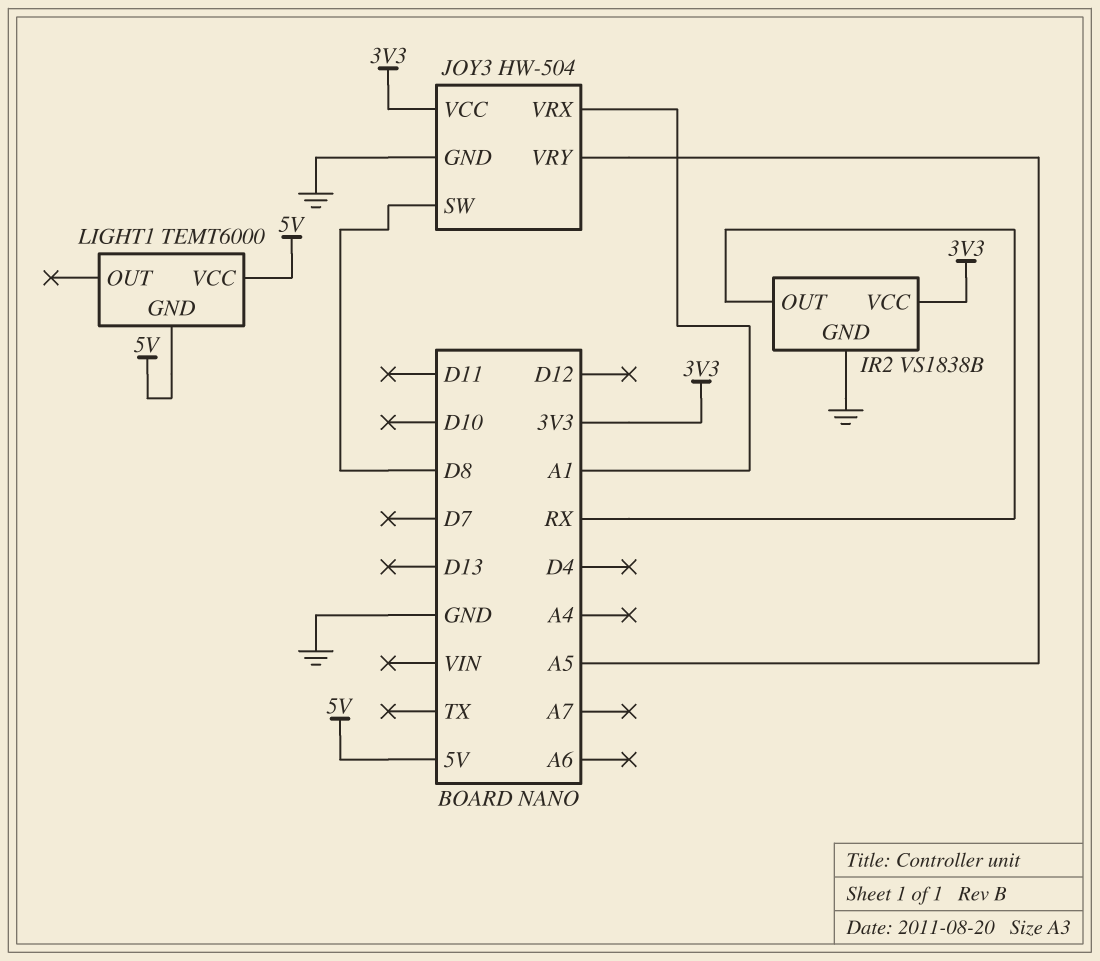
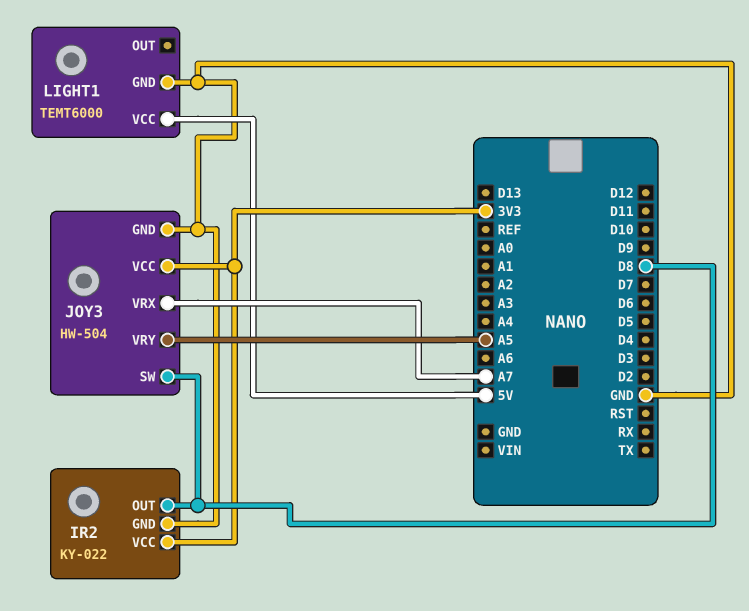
IR2: VS1838B -> KY-022
IR2 pin OUT: RX -> D8
JOY3 pin VRX: A1 -> A7
LIGHT1 pin GND: 5V -> GND

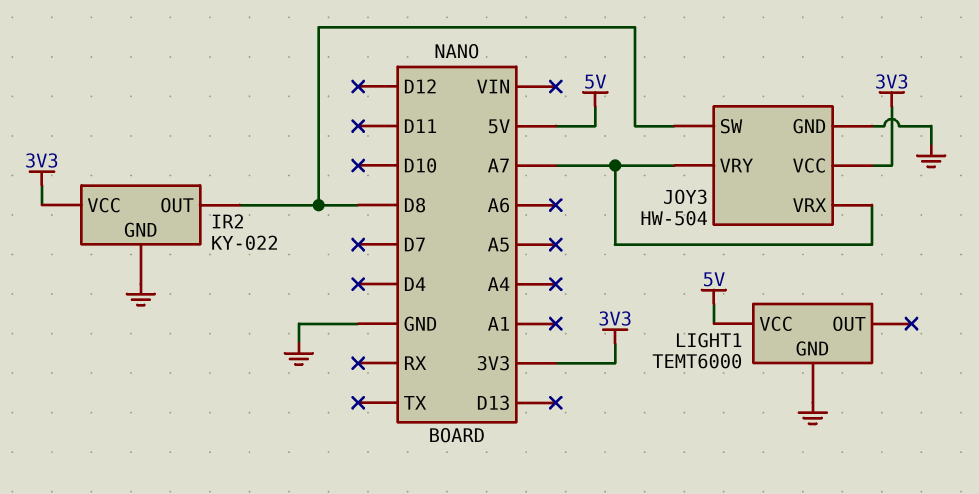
JOY3 pin VRY: A5 -> A7

